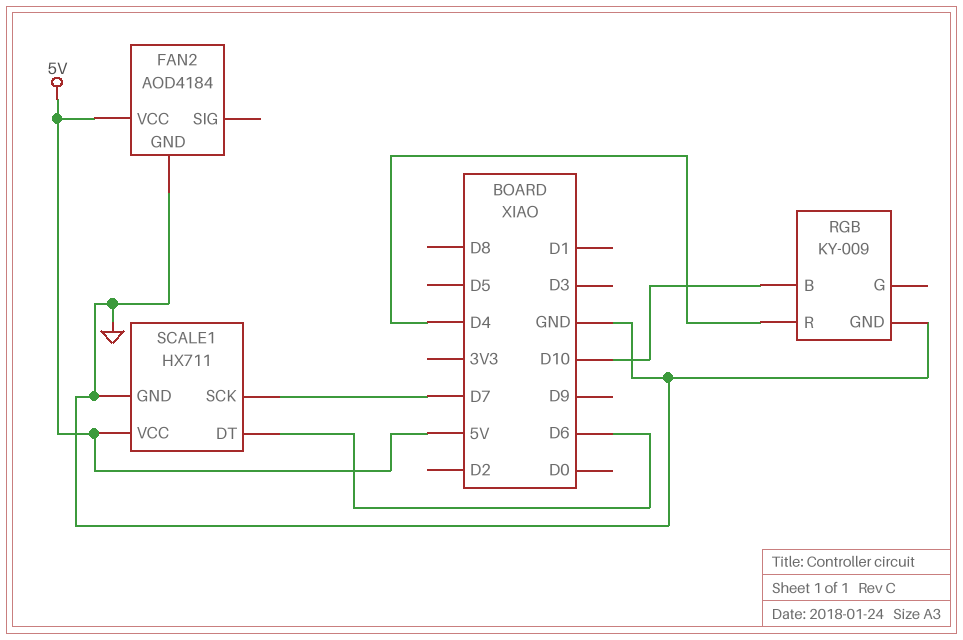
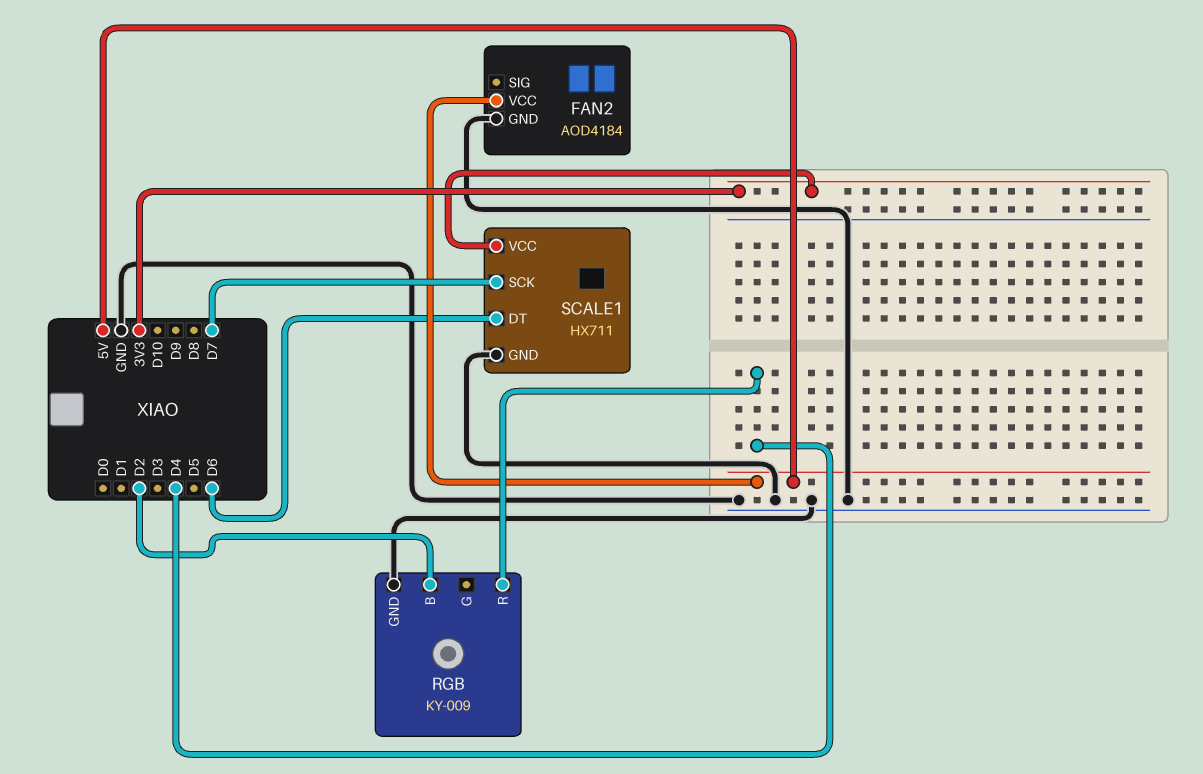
RGB pin B: D10 -> D2
SCALE1 pin VCC: 5V -> 3V3

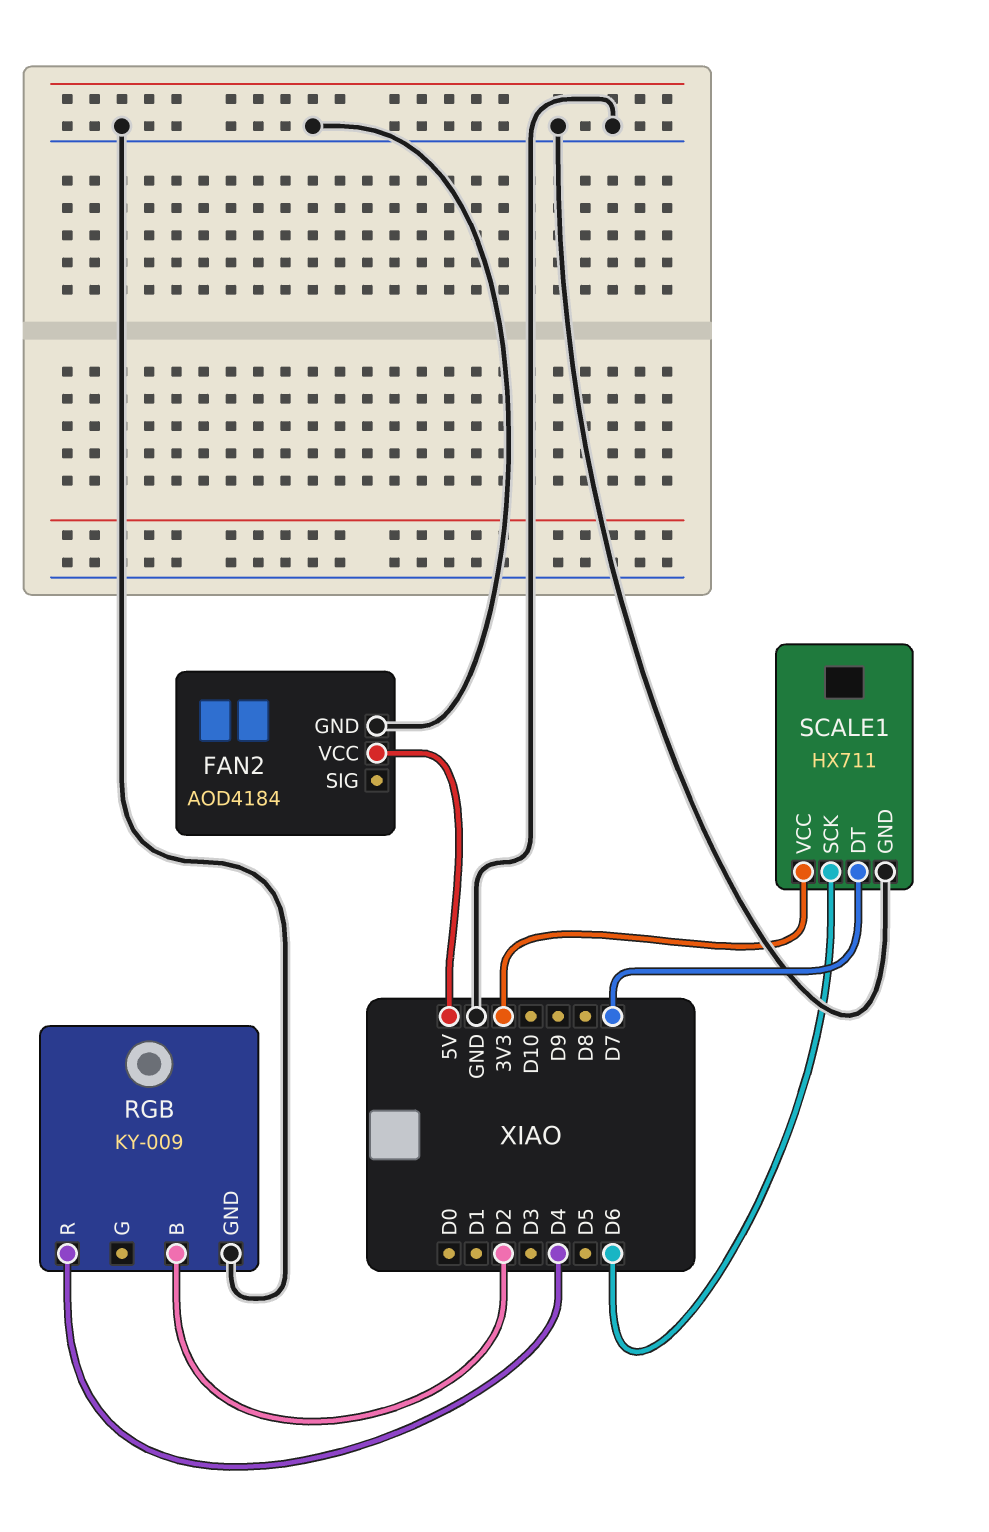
SCALE1 pin DT: D6 -> D7
SCALE1 pin SCK: D7 -> D6

